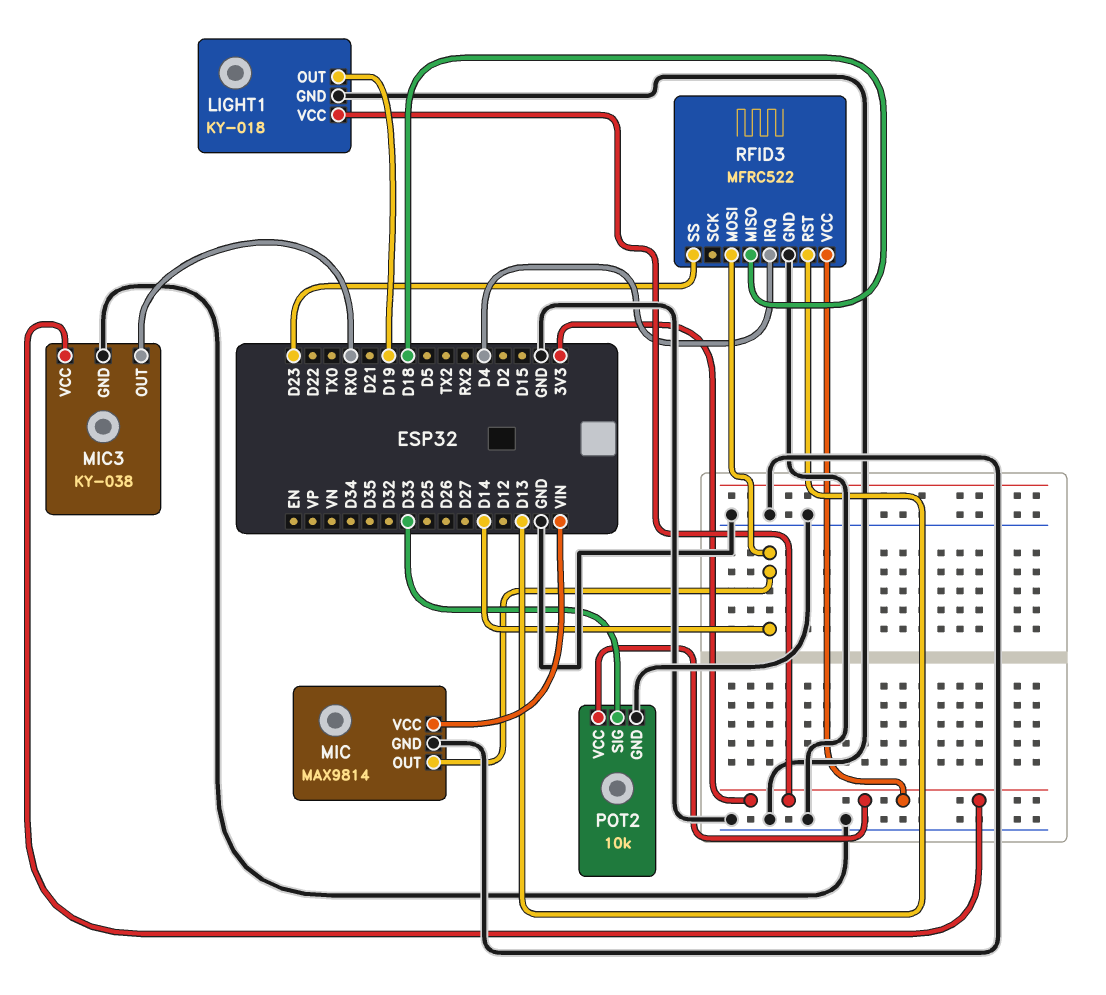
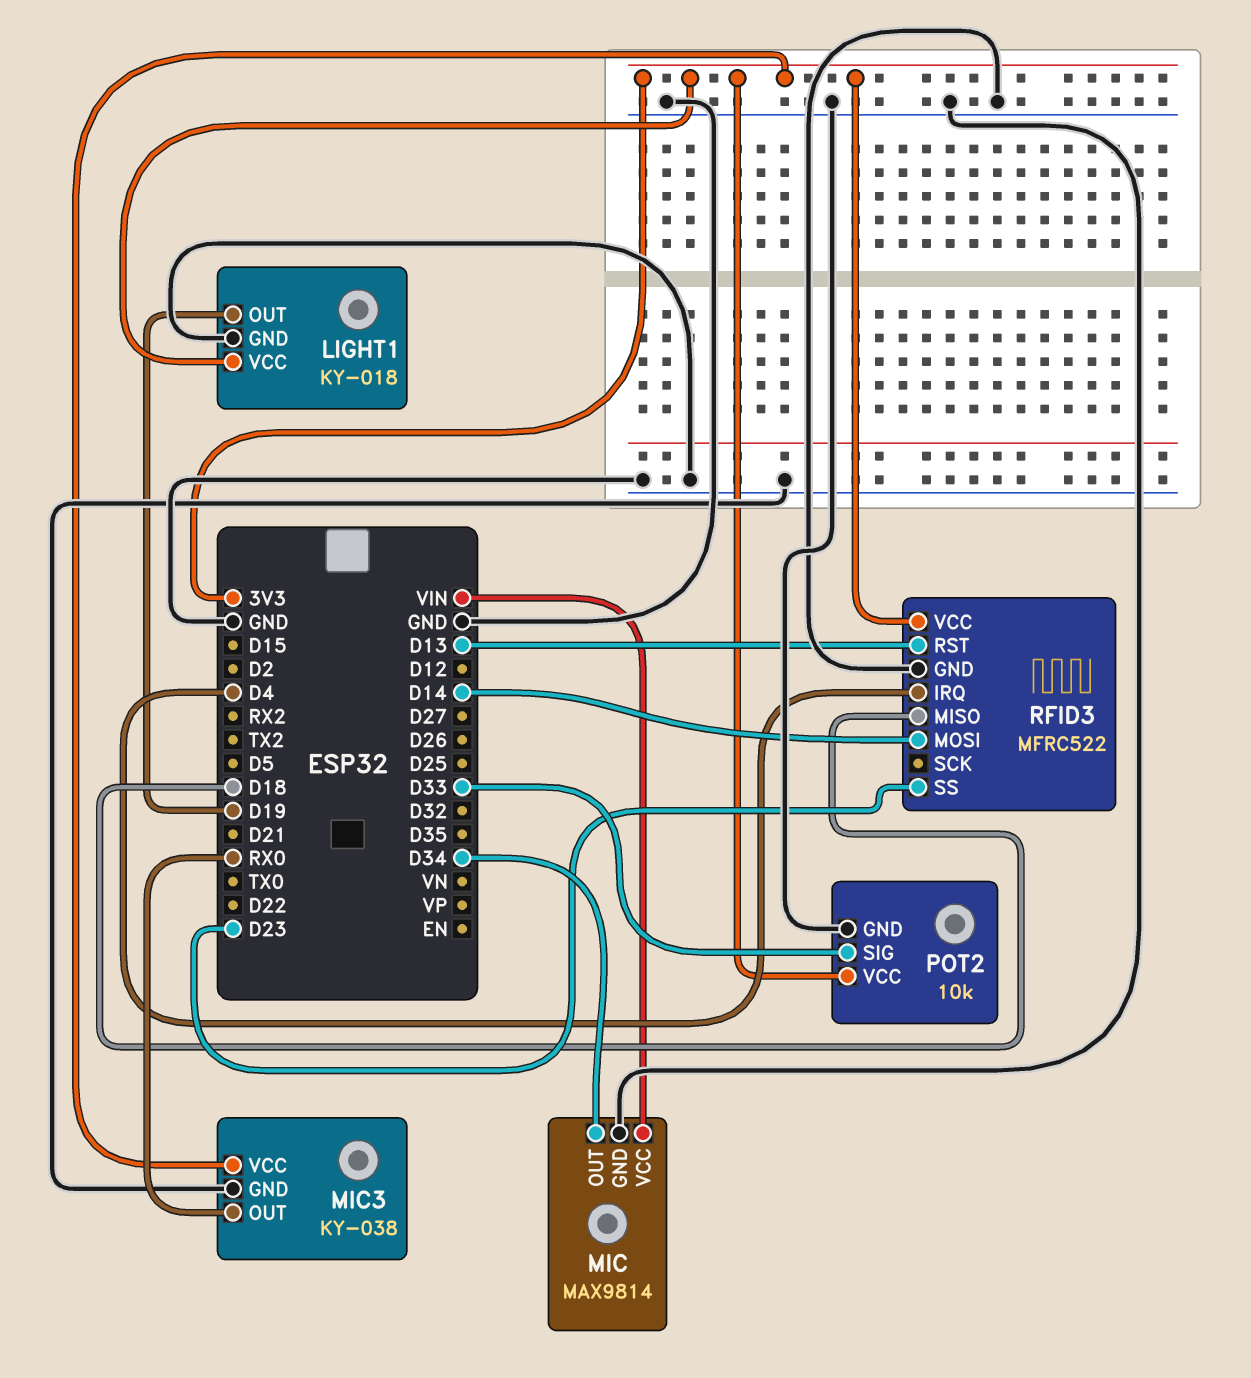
MIC pin OUT: D14 -> D34

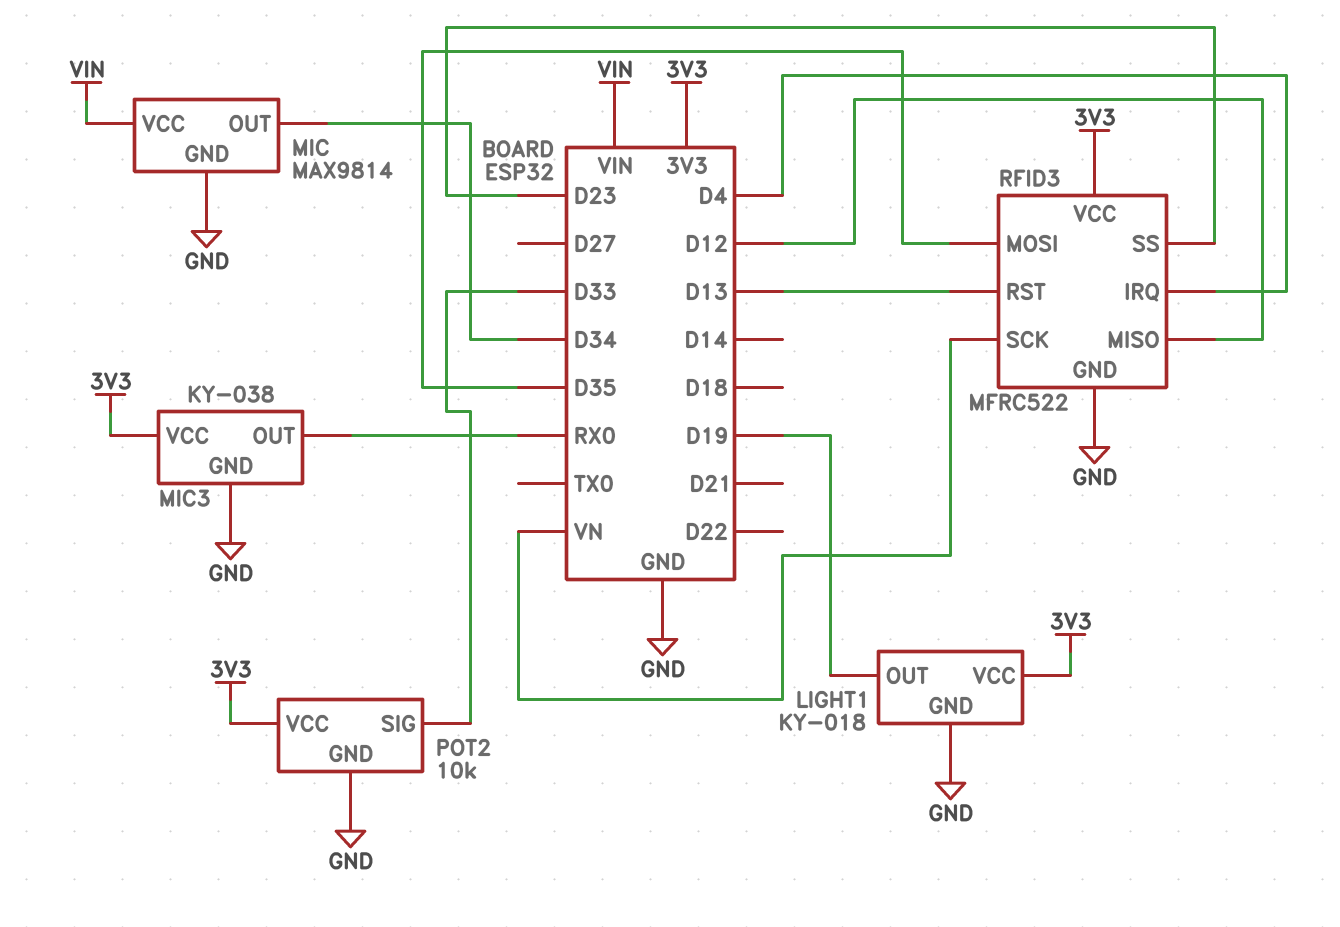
RFID3 pin MISO: D18 -> D12
RFID3 pin MOSI: D14 -> D35
RFID3 pin SCK: none -> VN

